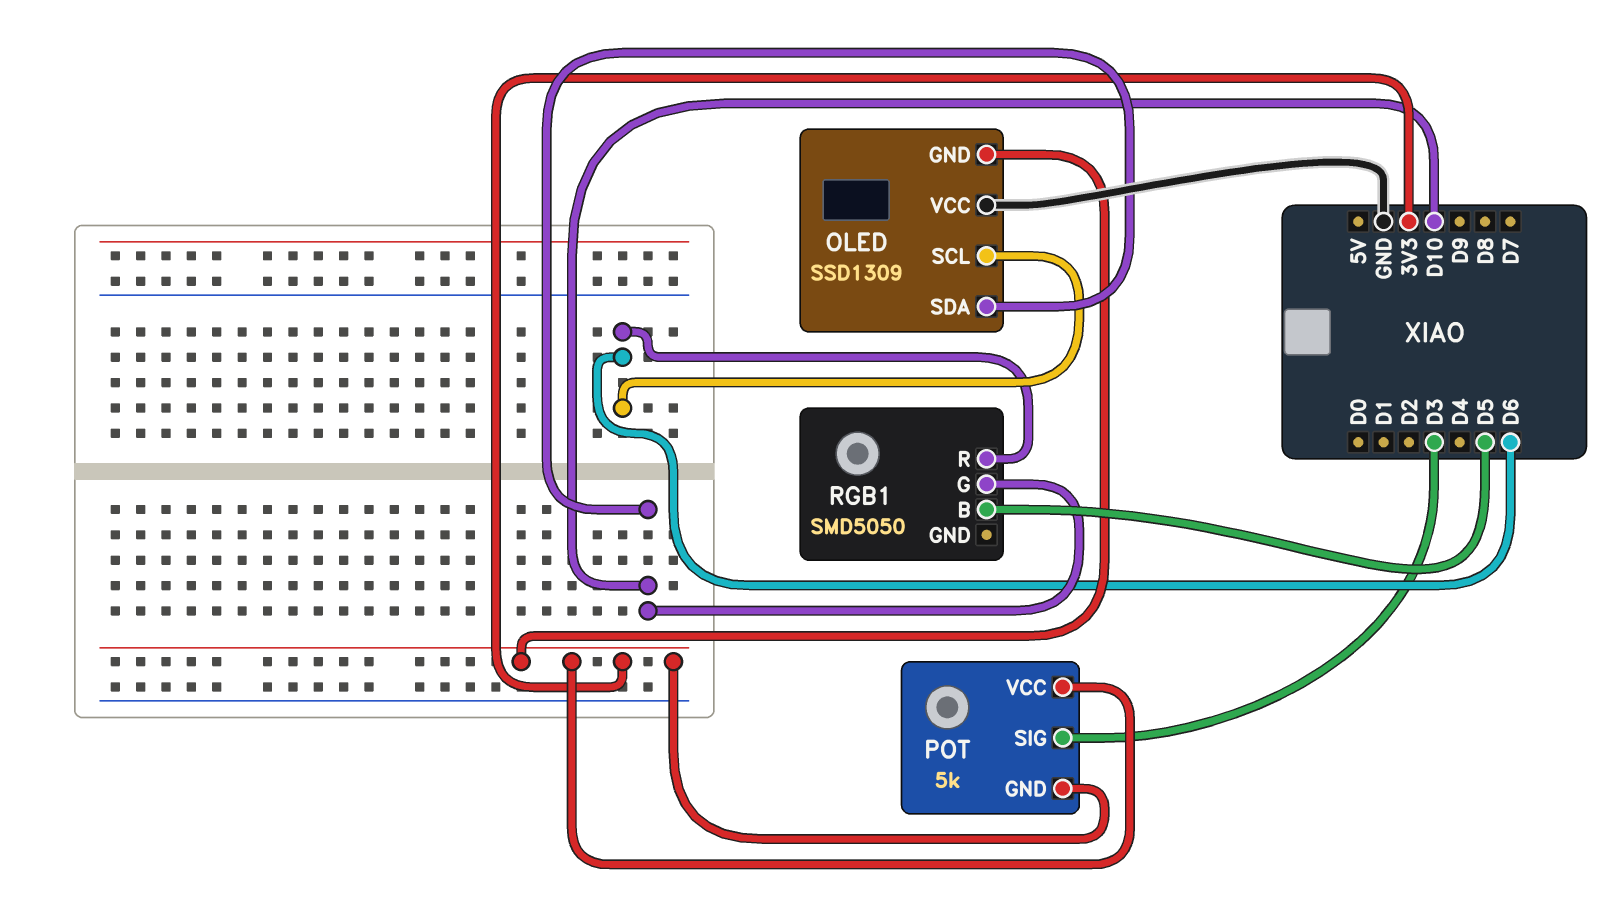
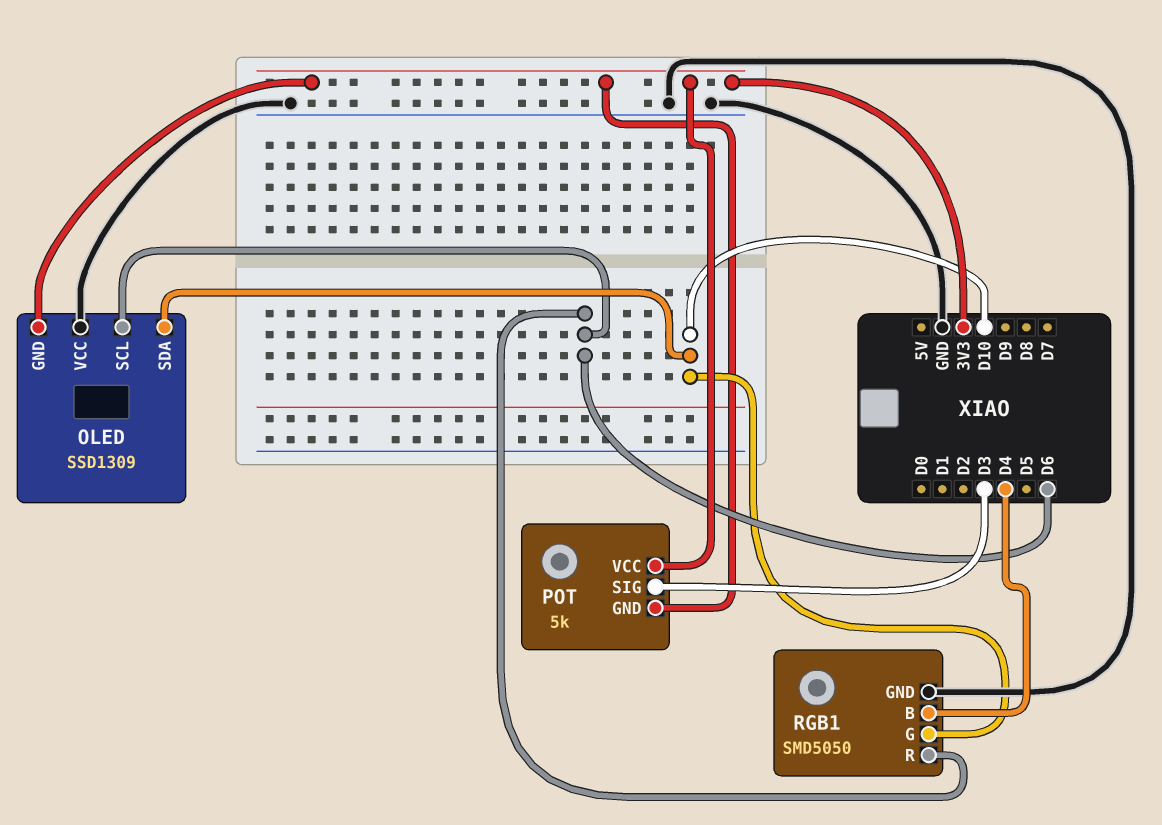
RGB1 pin B: D5 -> D4
RGB1 pin GND: none -> GND

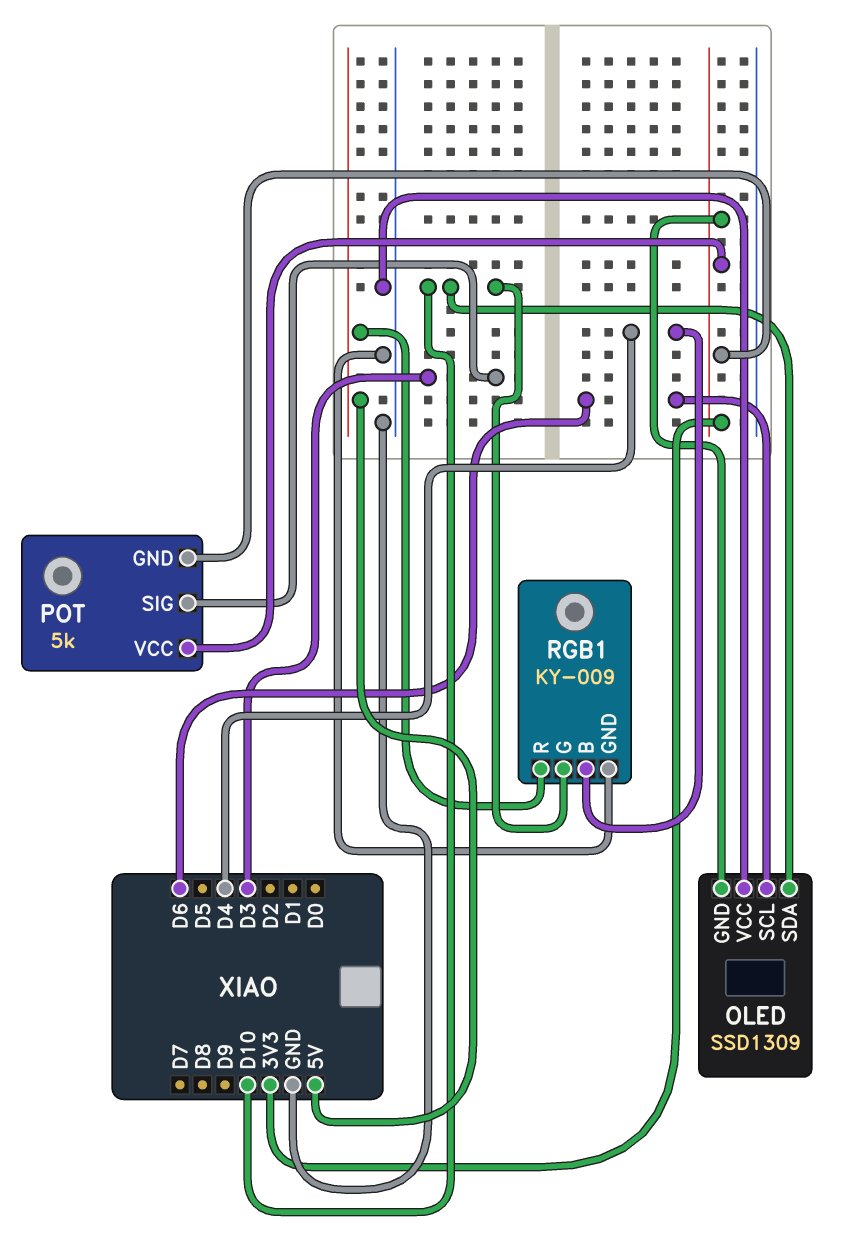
RGB1: SMD5050 -> KY-009
RGB1 pin R: D6 -> 5V

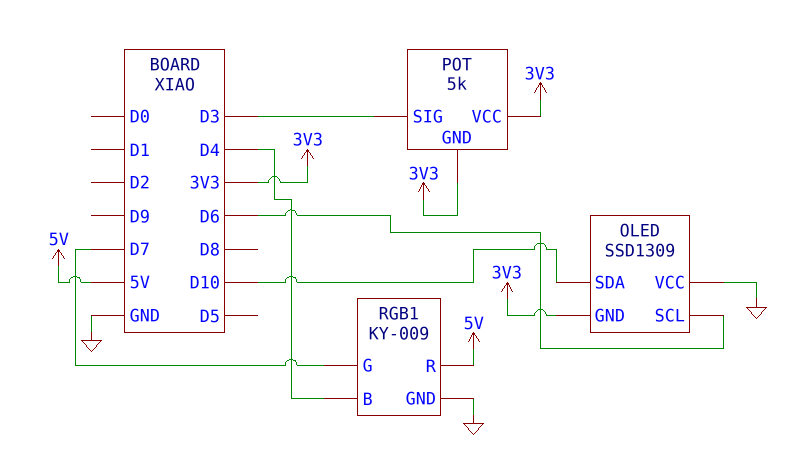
RGB1 pin G: D10 -> D7

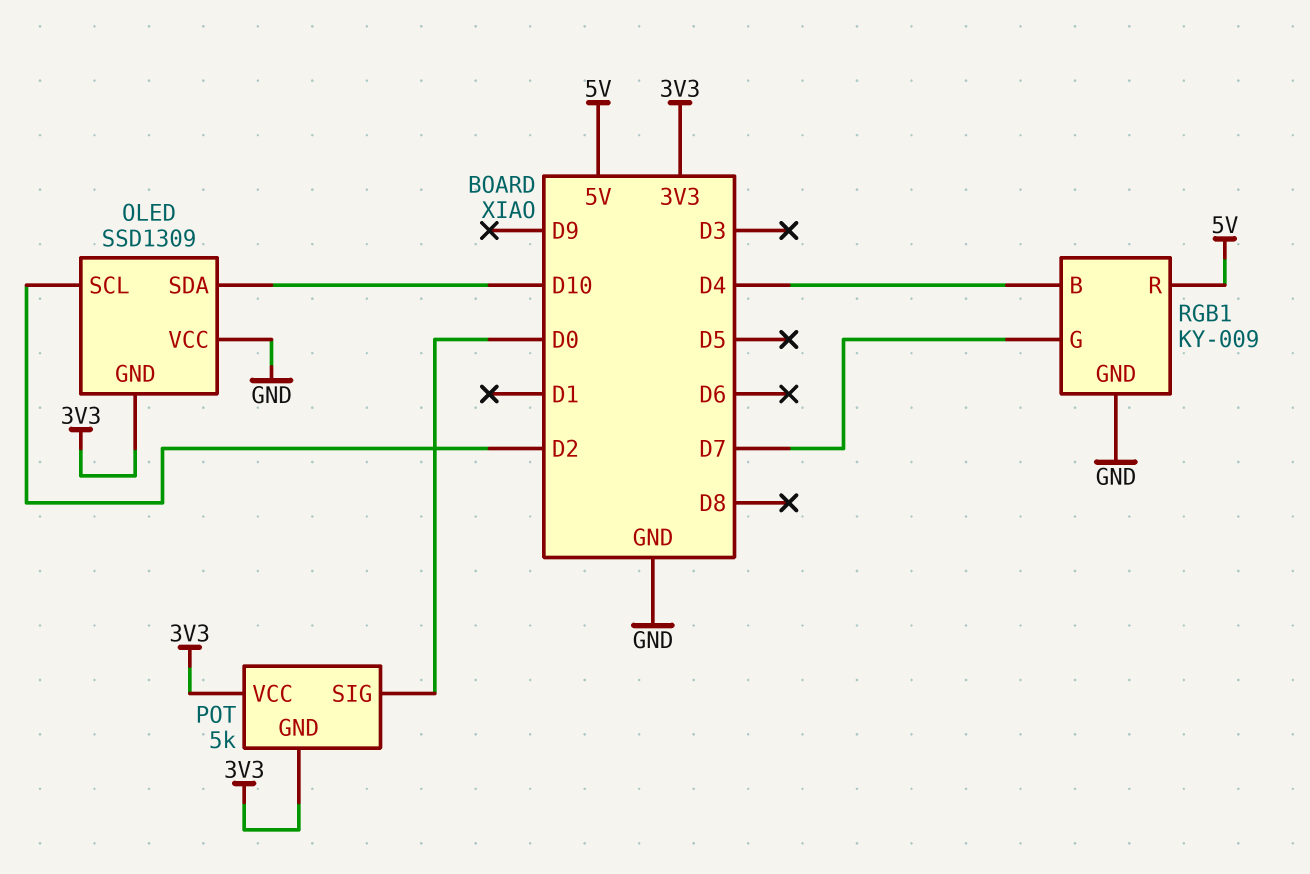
OLED pin SCL: D6 -> D2
POT pin SIG: D3 -> D0

